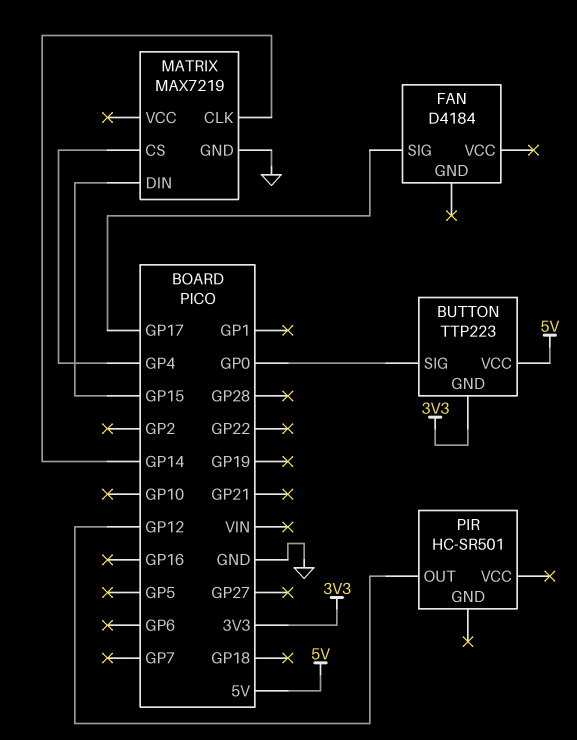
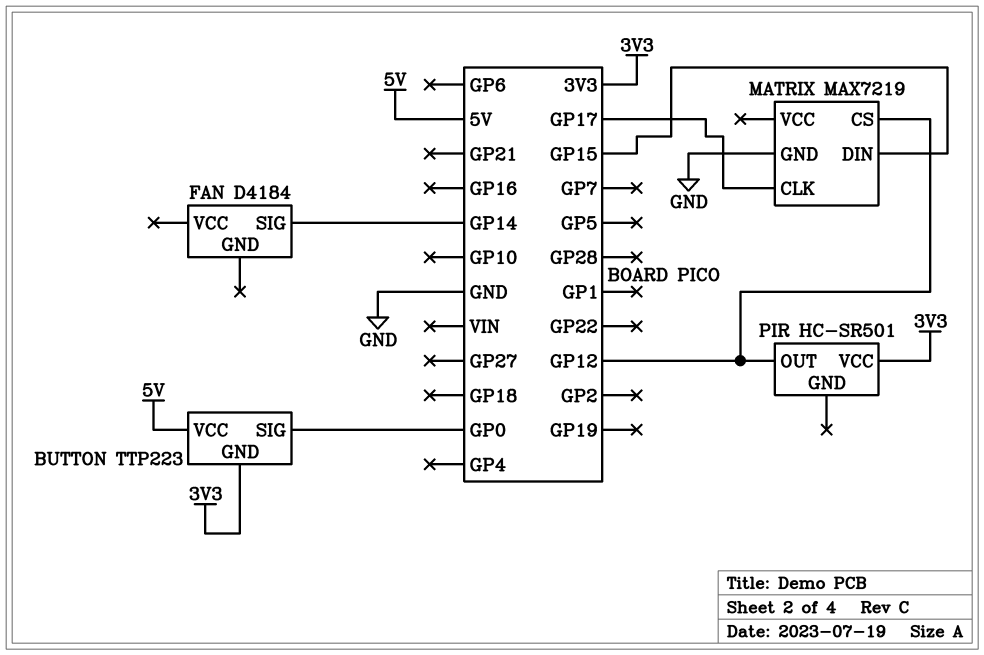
FAN pin SIG: GP17 -> GP14
MATRIX pin CLK: GP14 -> GP17
MATRIX pin CS: GP4 -> GP12
PIR pin VCC: none -> 3V3

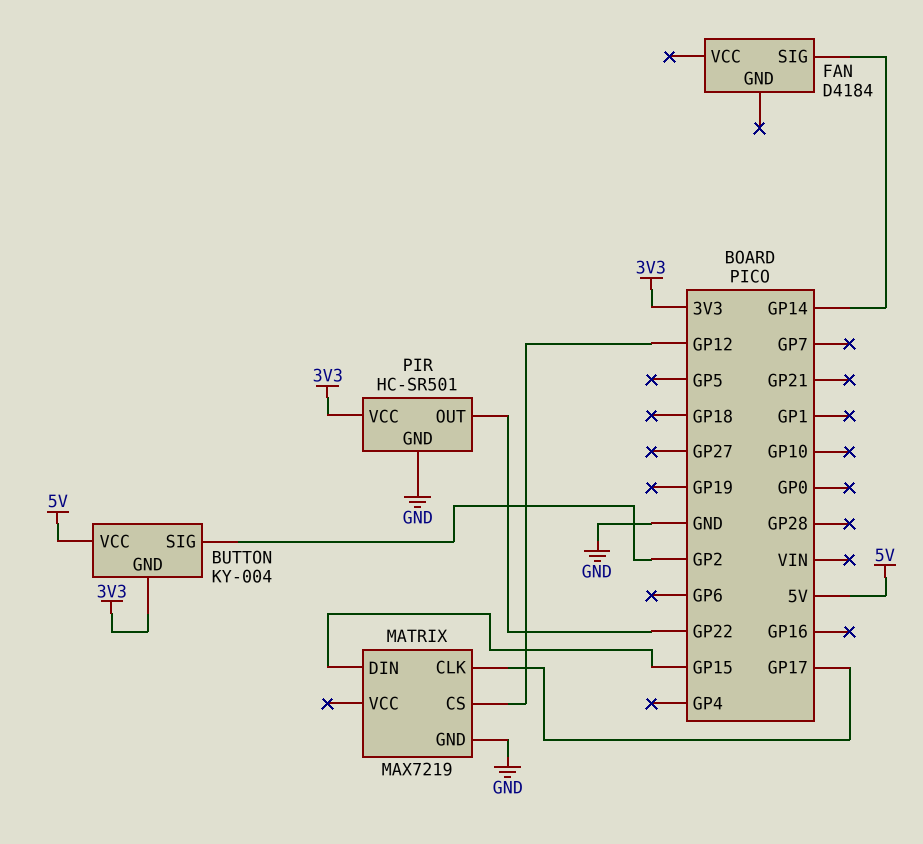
BUTTON: TTP223 -> KY-004
BUTTON pin SIG: GP0 -> GP2
PIR pin GND: none -> GND
PIR pin OUT: GP12 -> GP22

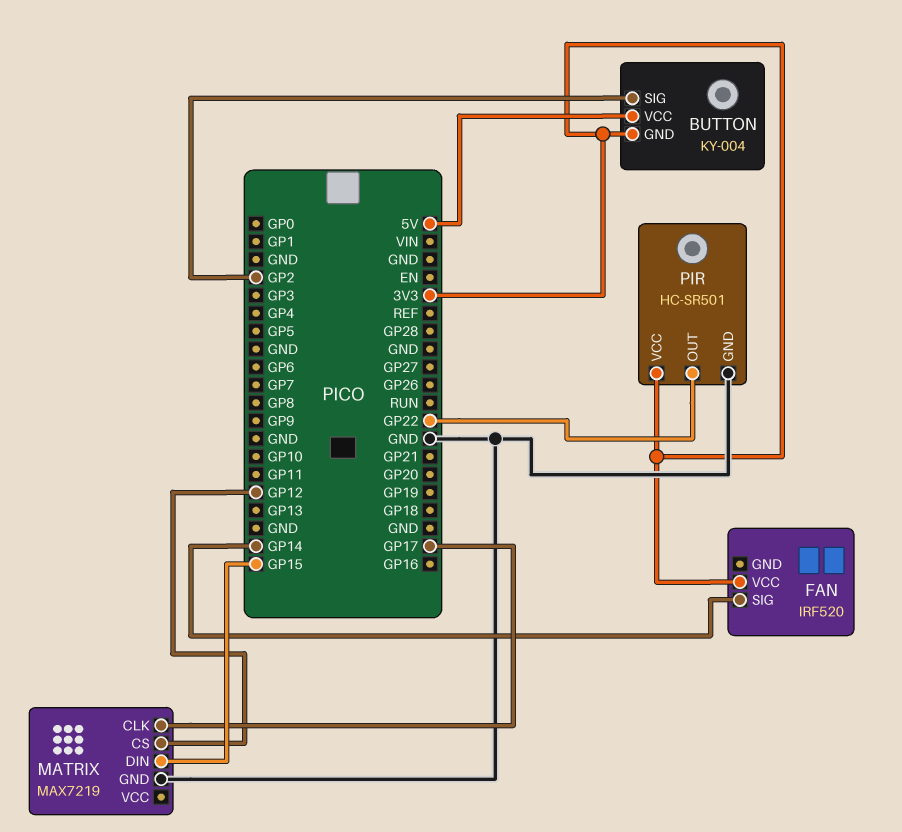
FAN: D4184 -> IRF520
FAN pin VCC: none -> 3V3

